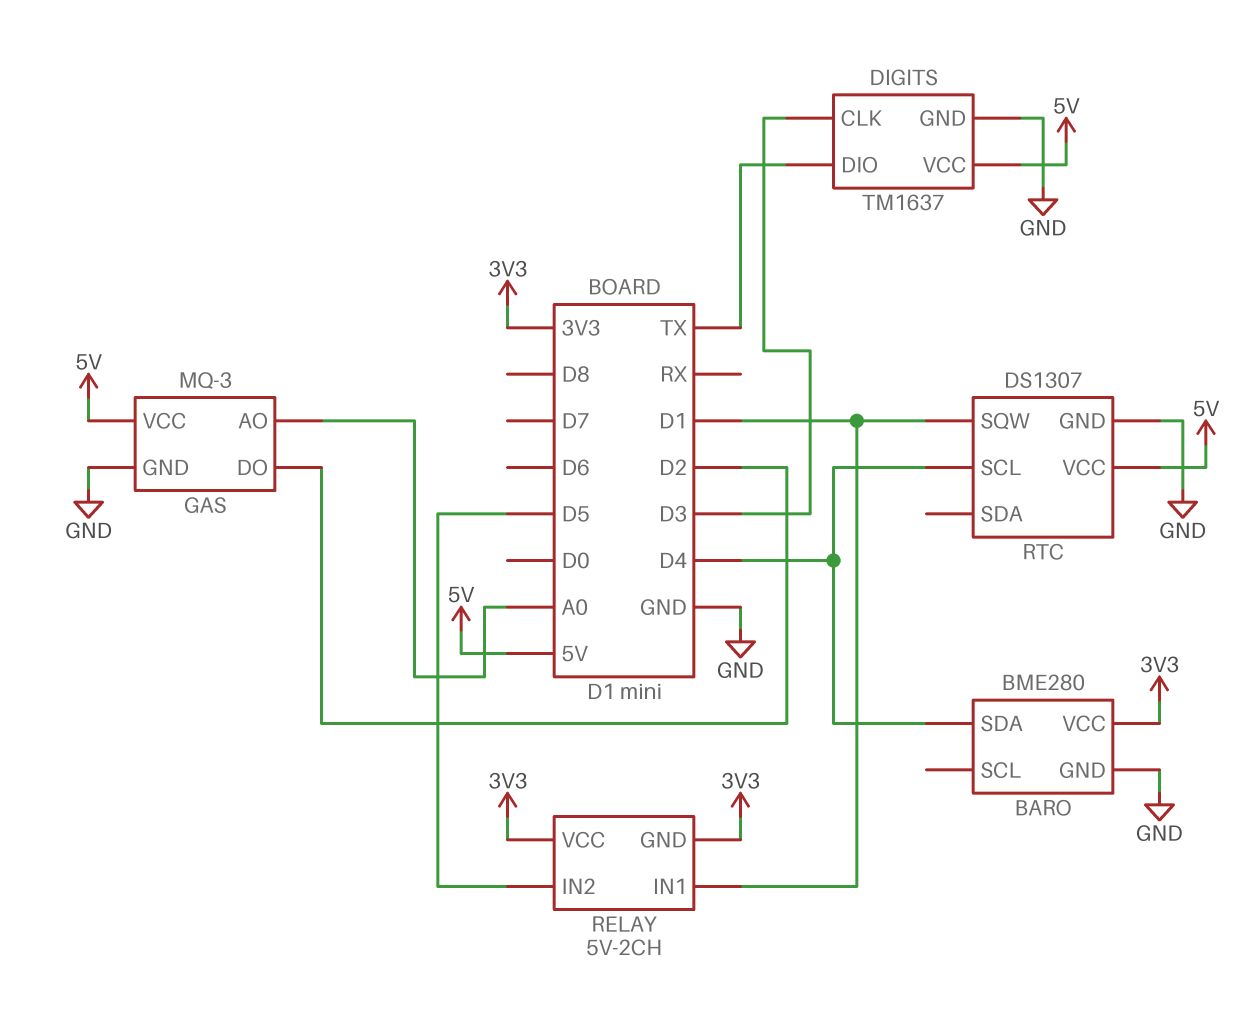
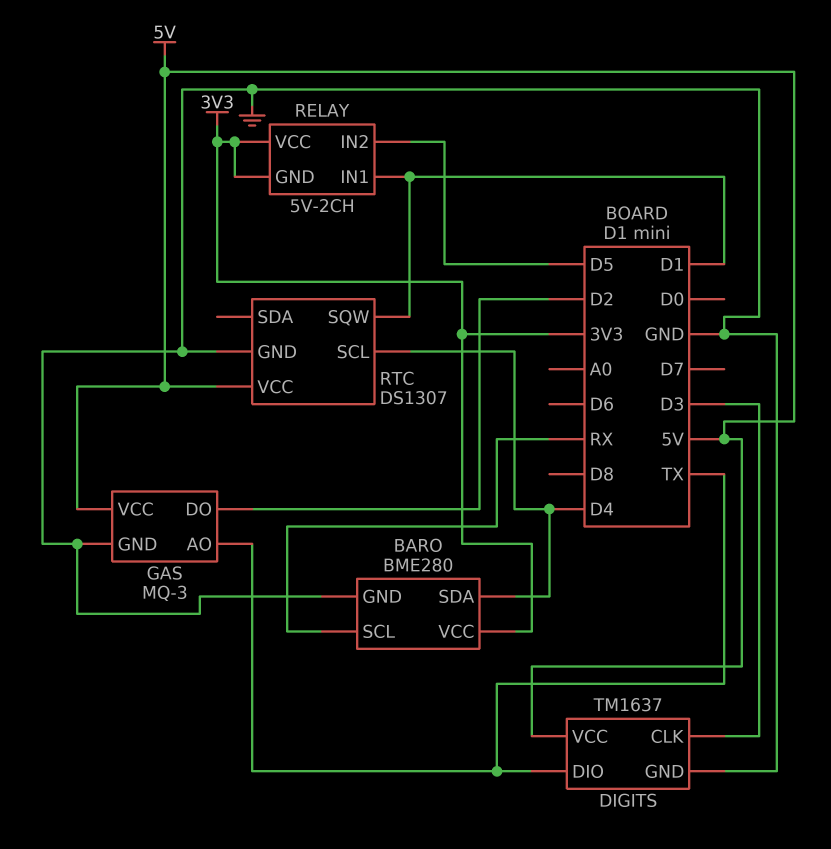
BARO pin SCL: none -> RX
GAS pin AO: A0 -> TX

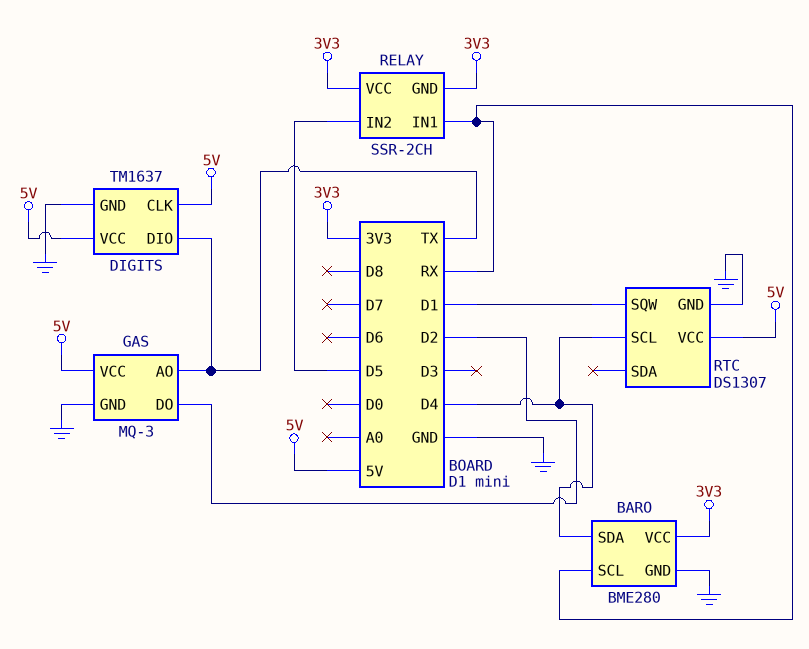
DIGITS pin CLK: D3 -> 5V
RELAY: 5V-2CH -> SSR-2CH
RELAY pin IN1: D1 -> RX

